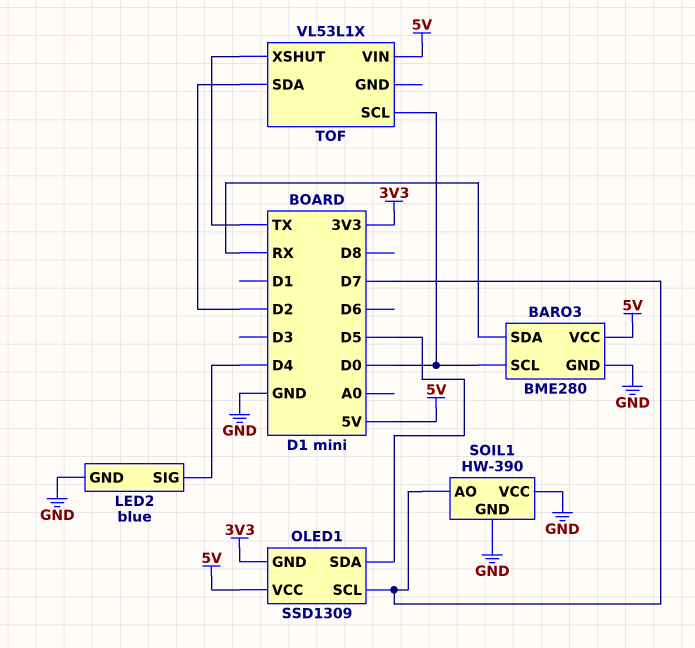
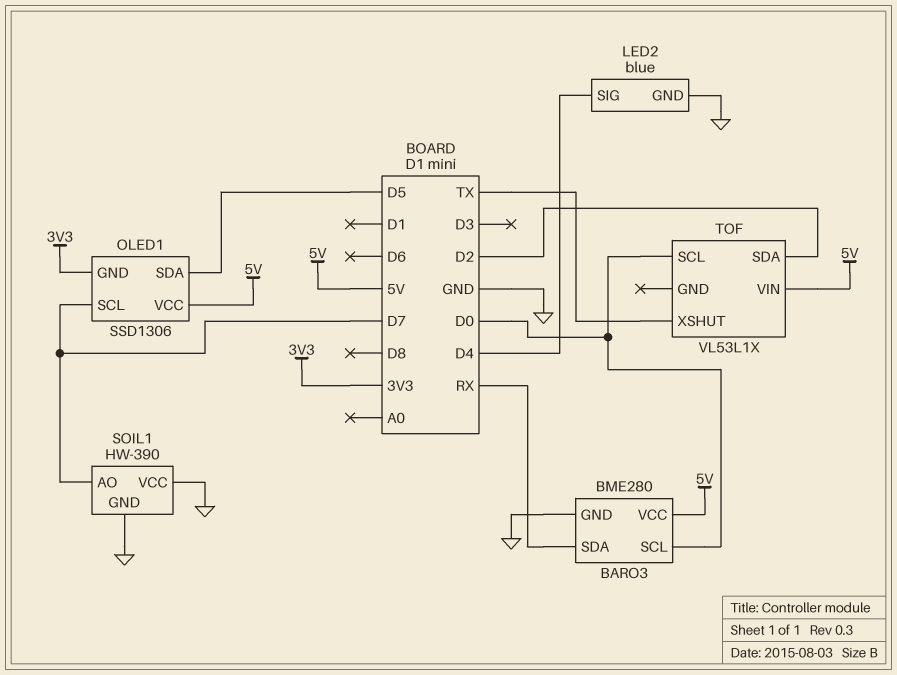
OLED1: SSD1309 -> SSD1306

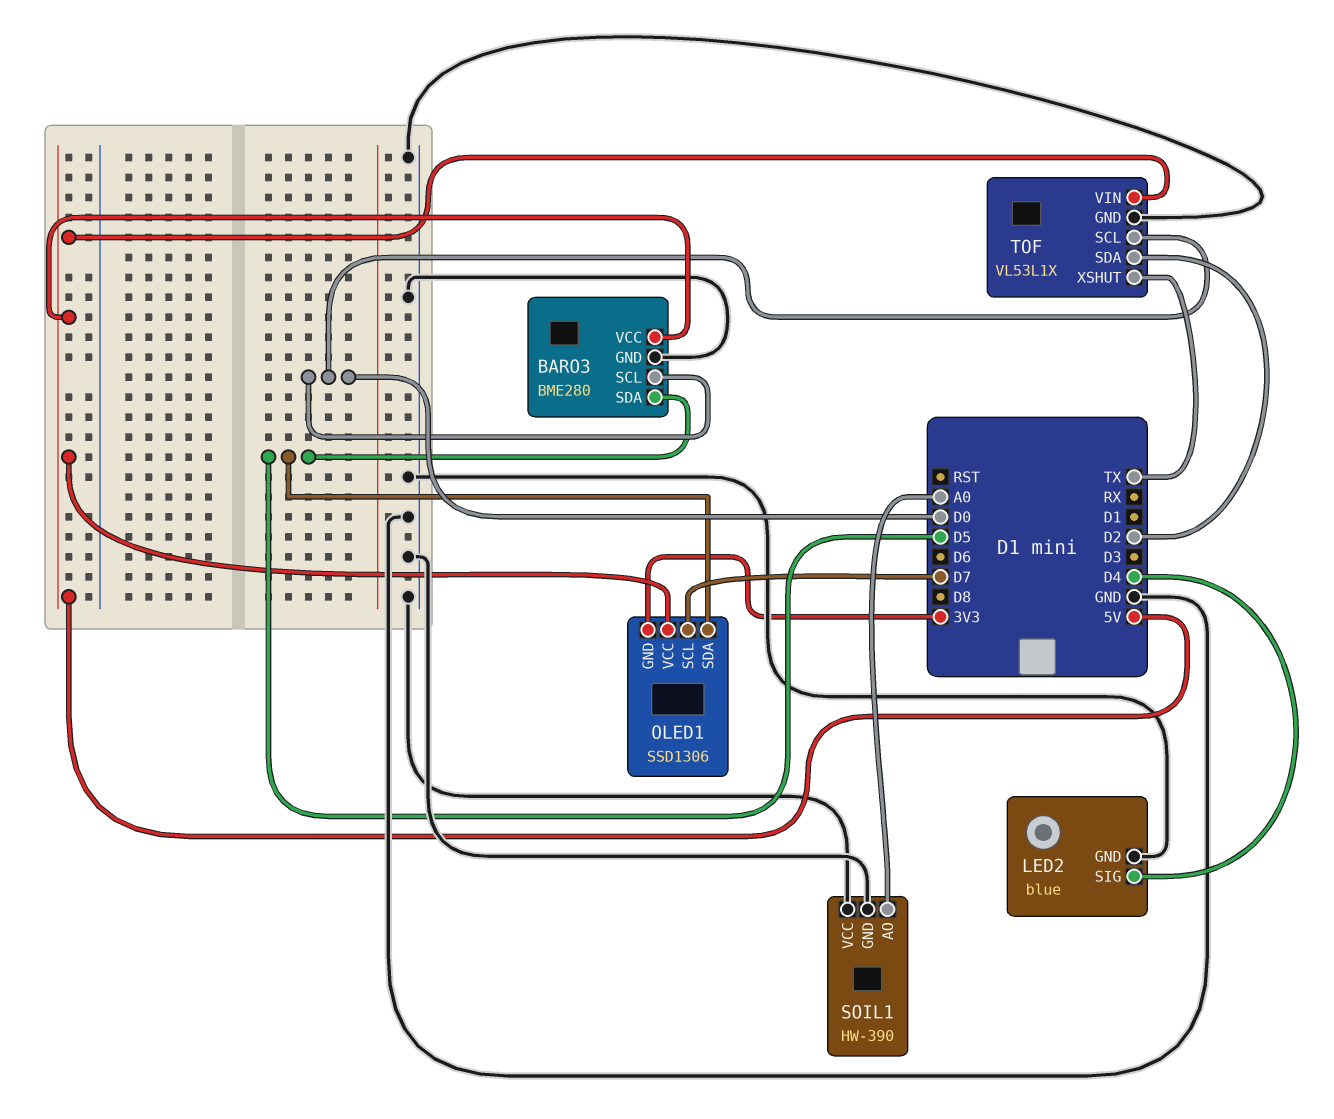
BARO3 pin SDA: RX -> D5
SOIL1 pin AO: D7 -> A0
TOF pin GND: none -> GND

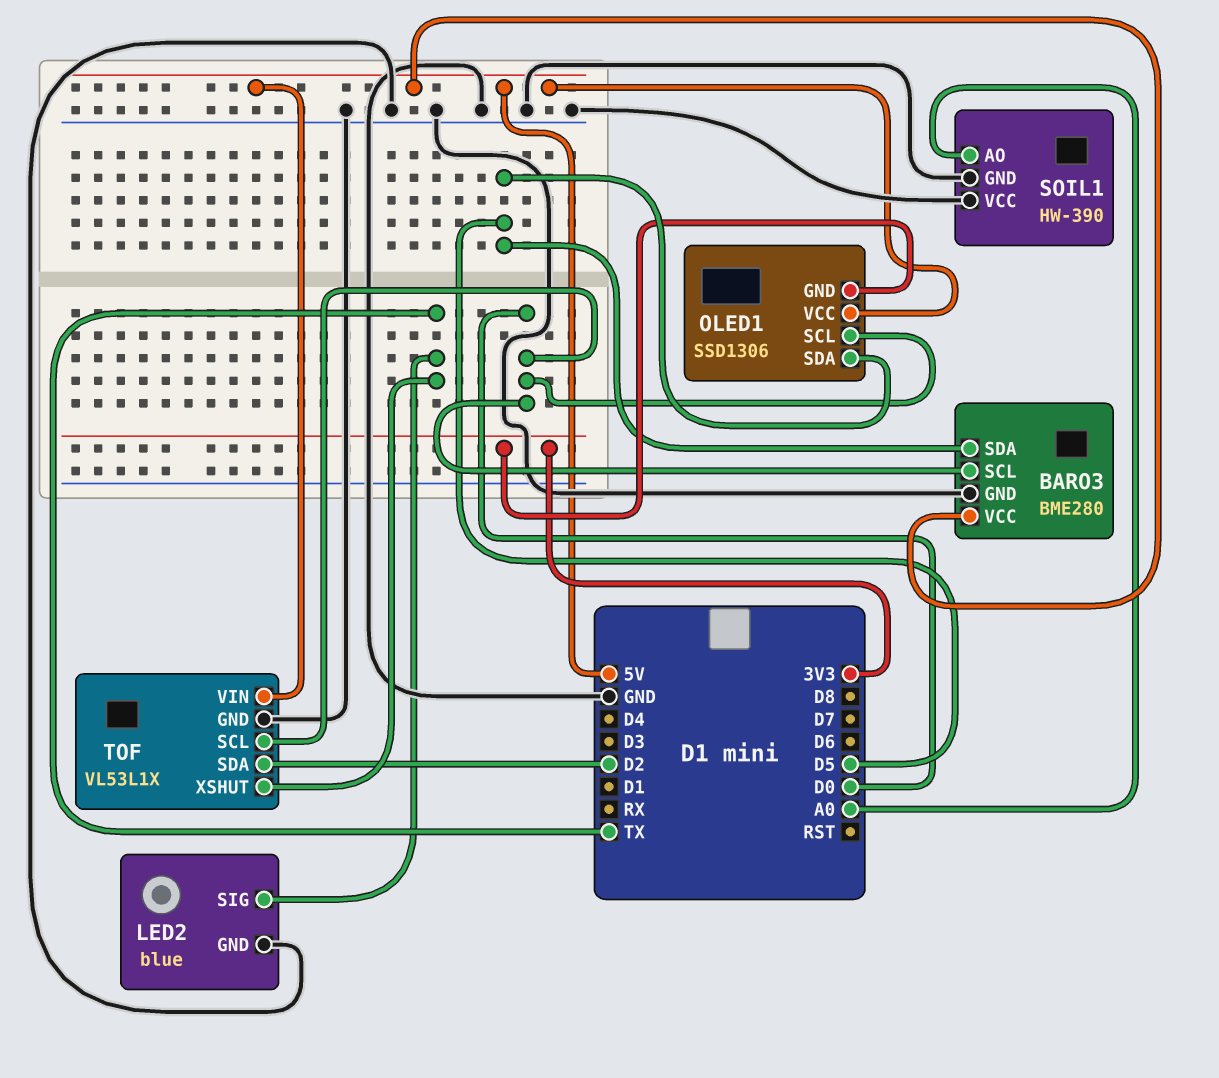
LED2 pin SIG: D4 -> TX
OLED1 pin SCL: D7 -> D0

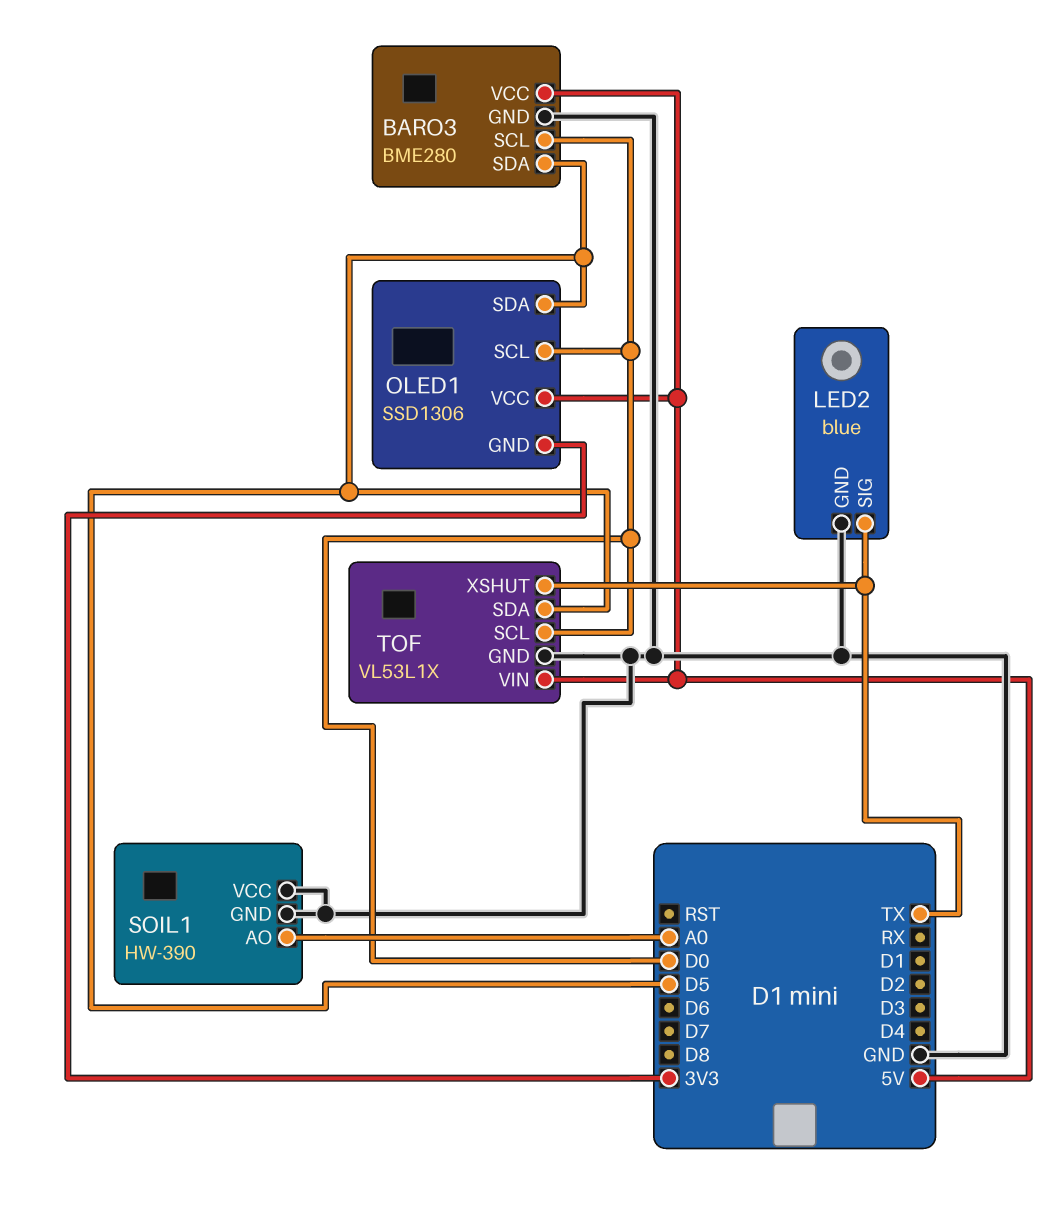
TOF pin SDA: D2 -> D5

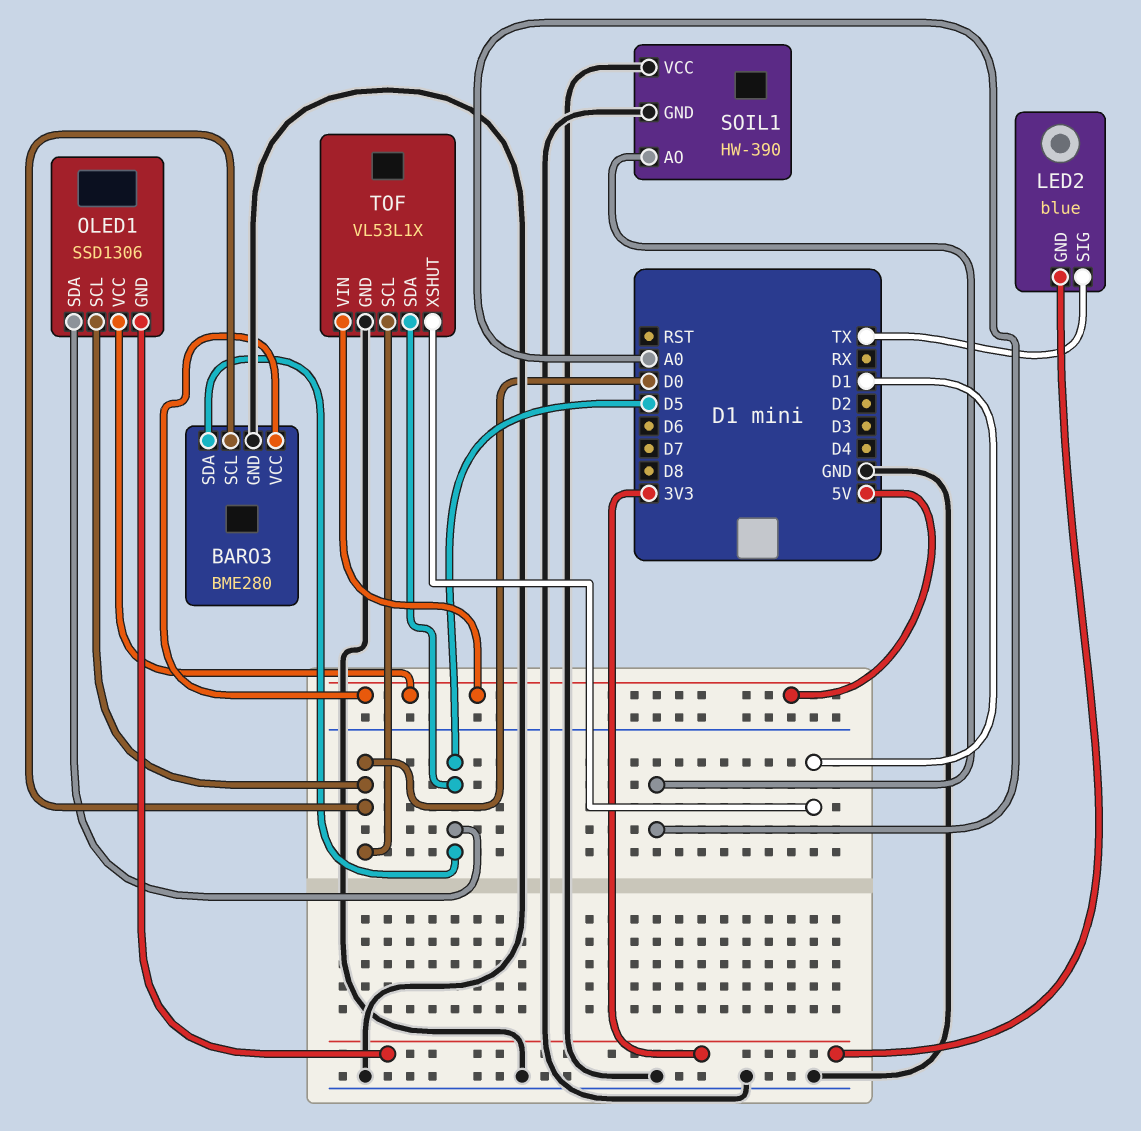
LED2 pin GND: GND -> 3V3
TOF pin XSHUT: TX -> D1

